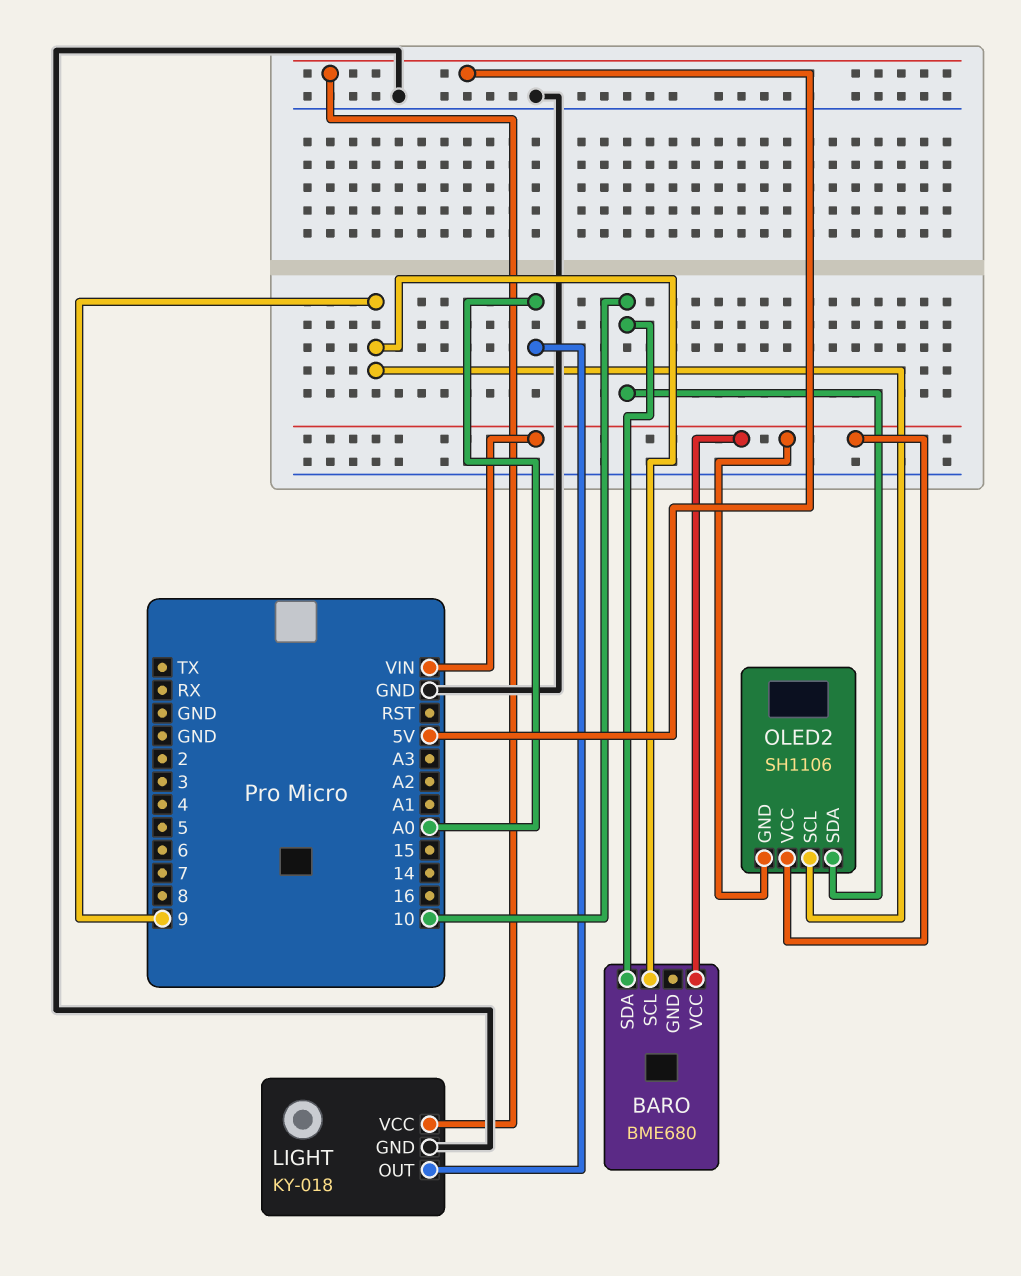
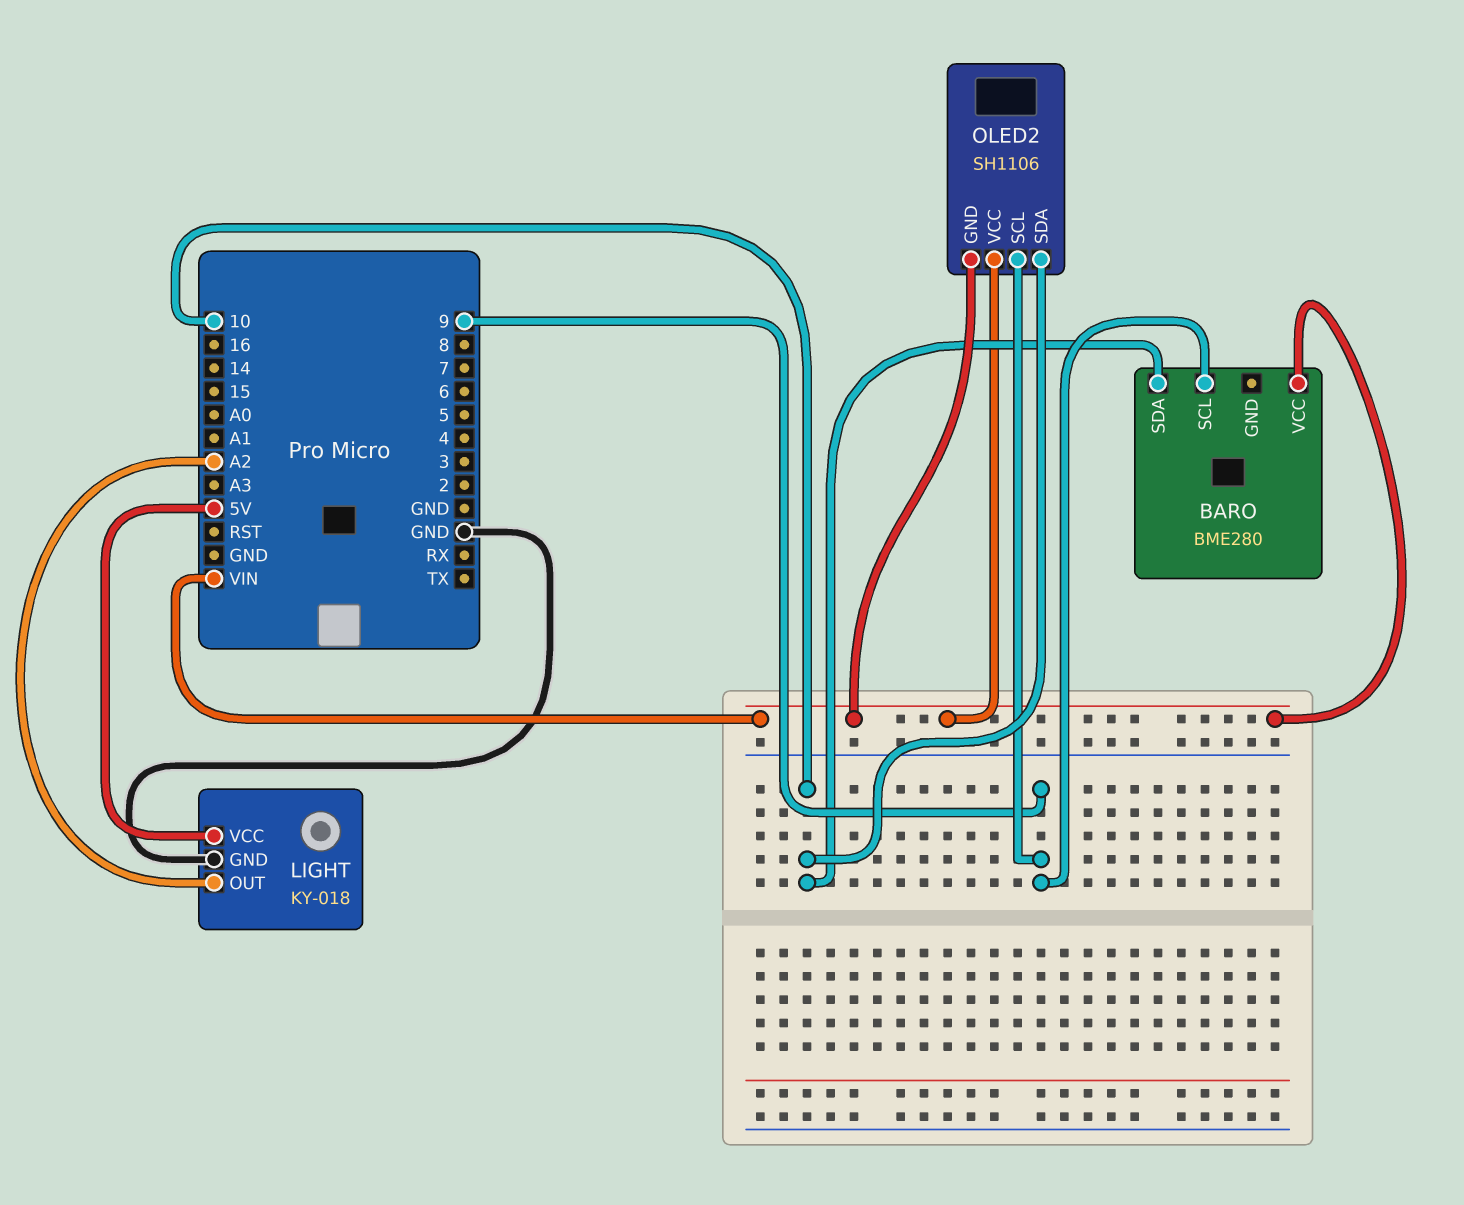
BARO: BME680 -> BME280
LIGHT pin OUT: A0 -> A2

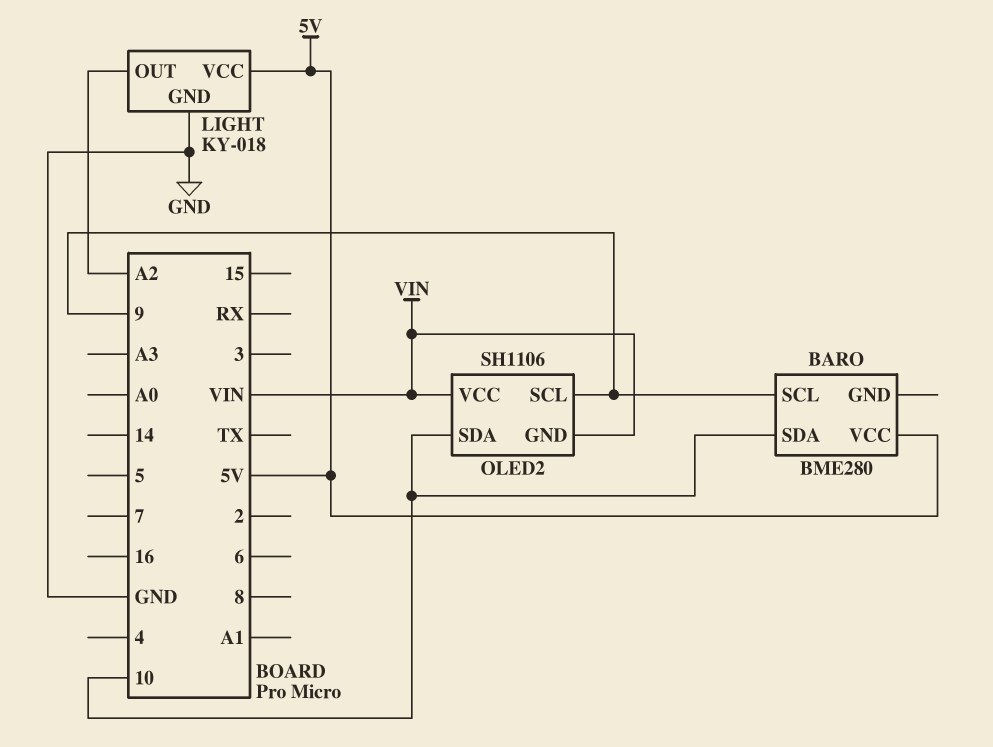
BARO pin VCC: VIN -> 5V

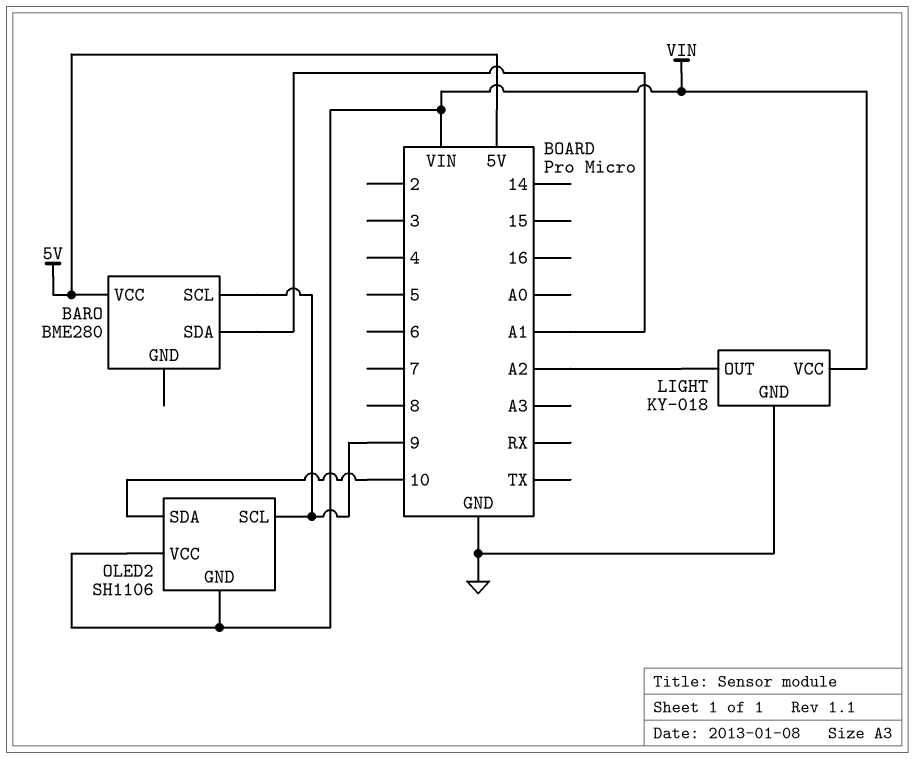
BARO pin SDA: 10 -> A1
LIGHT pin VCC: 5V -> VIN

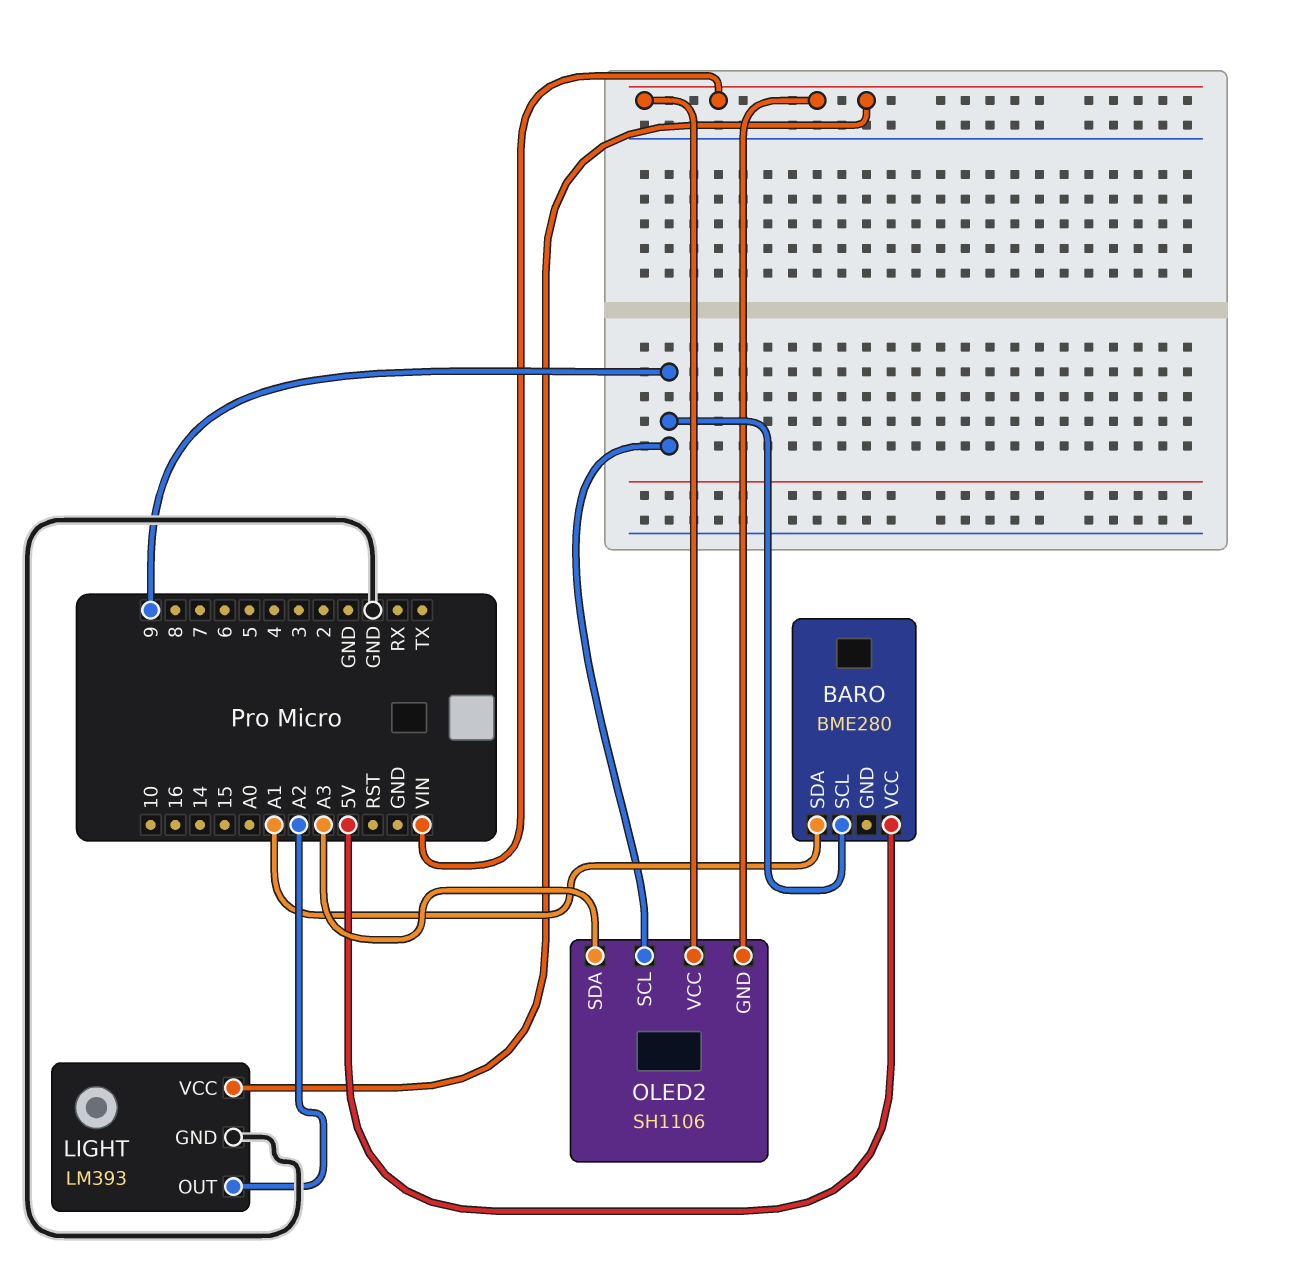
LIGHT: KY-018 -> LM393
OLED2 pin SDA: 10 -> A3

